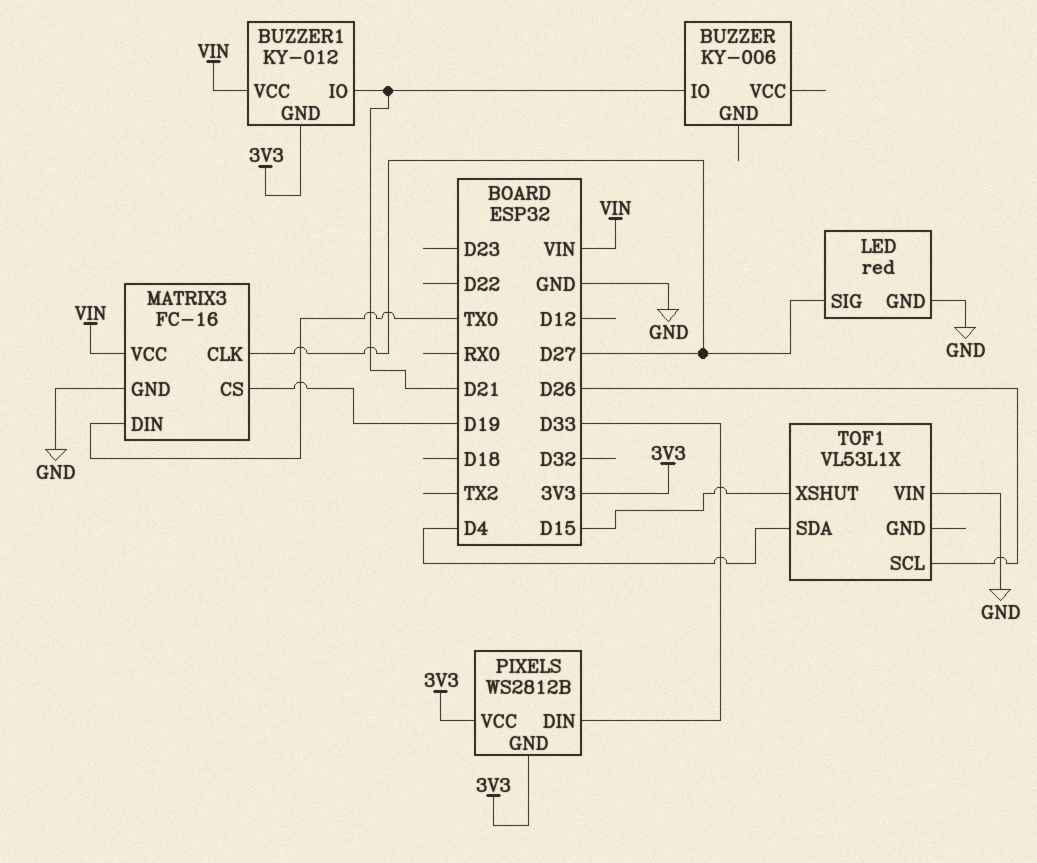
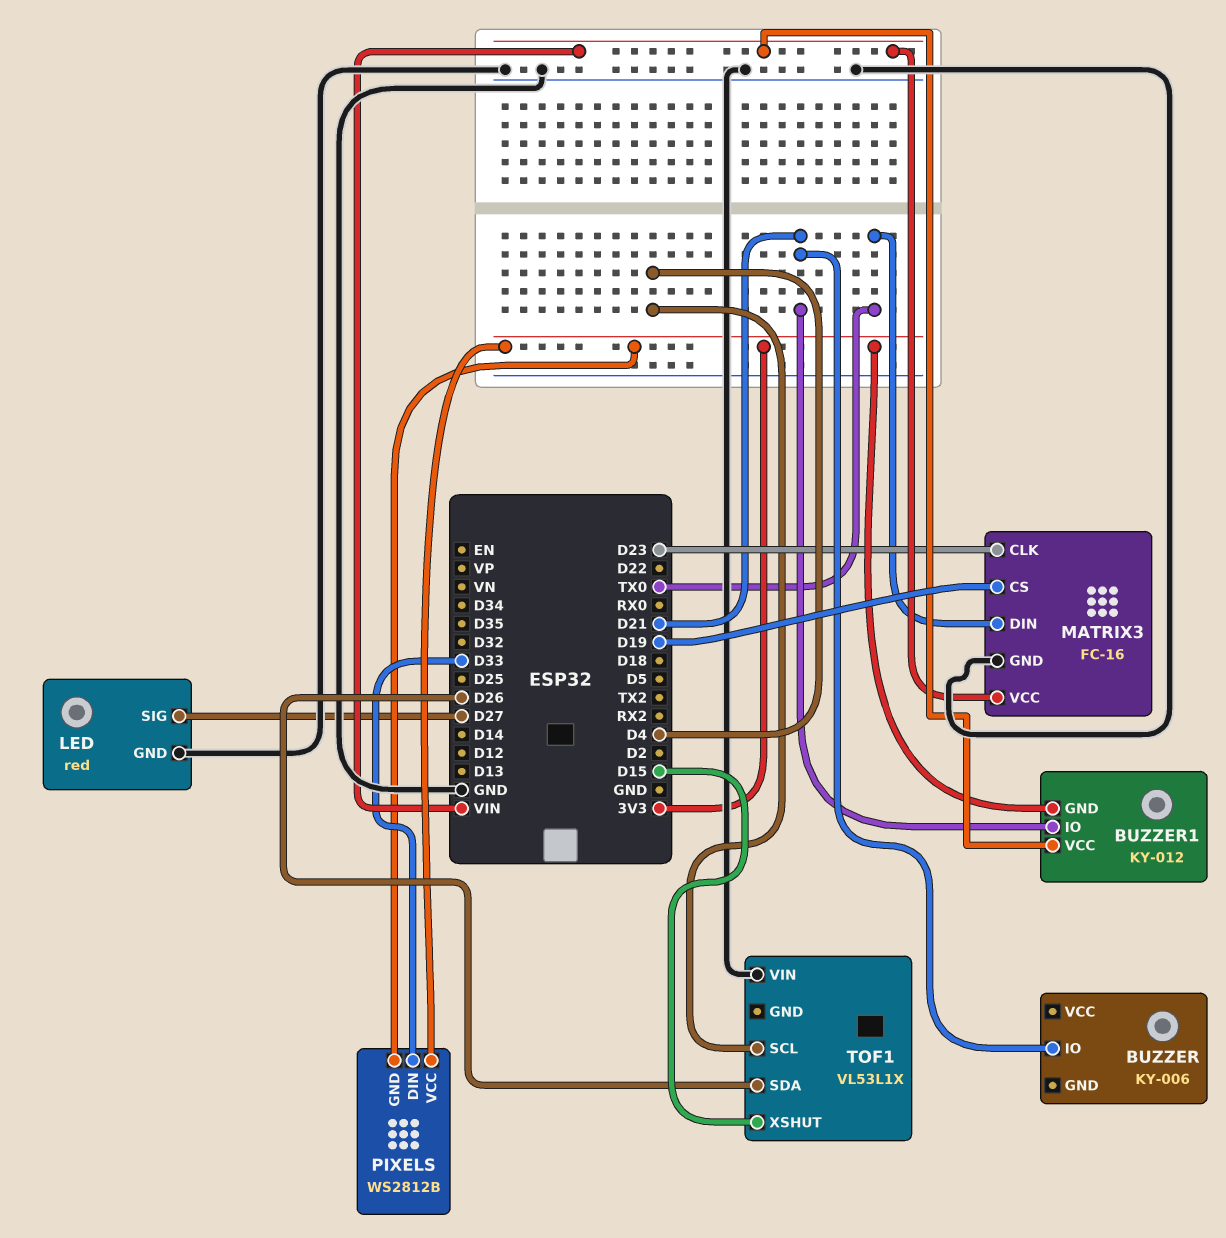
MATRIX3 pin CLK: D27 -> D23
TOF1 pin SCL: D26 -> D4
TOF1 pin SDA: D4 -> D26

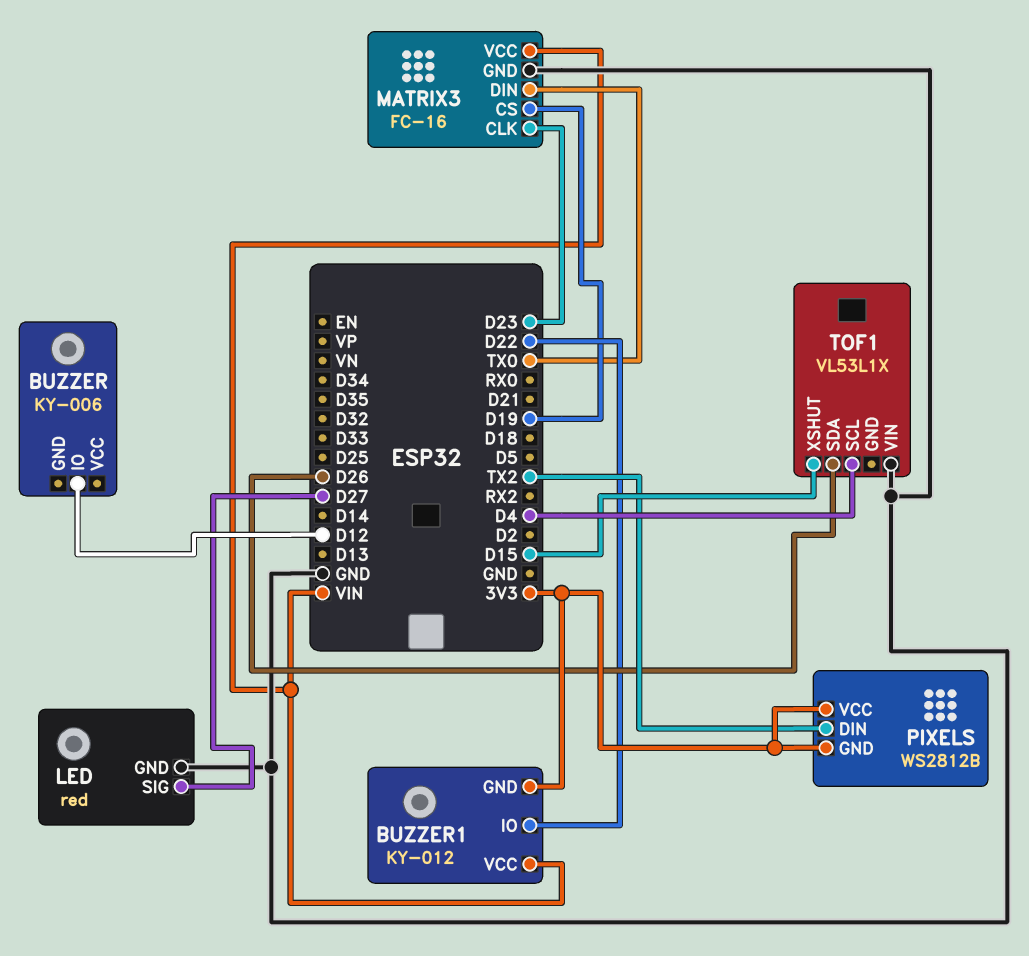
BUZZER pin IO: D21 -> D12
BUZZER1 pin IO: D21 -> D22
PIXELS pin DIN: D33 -> TX2

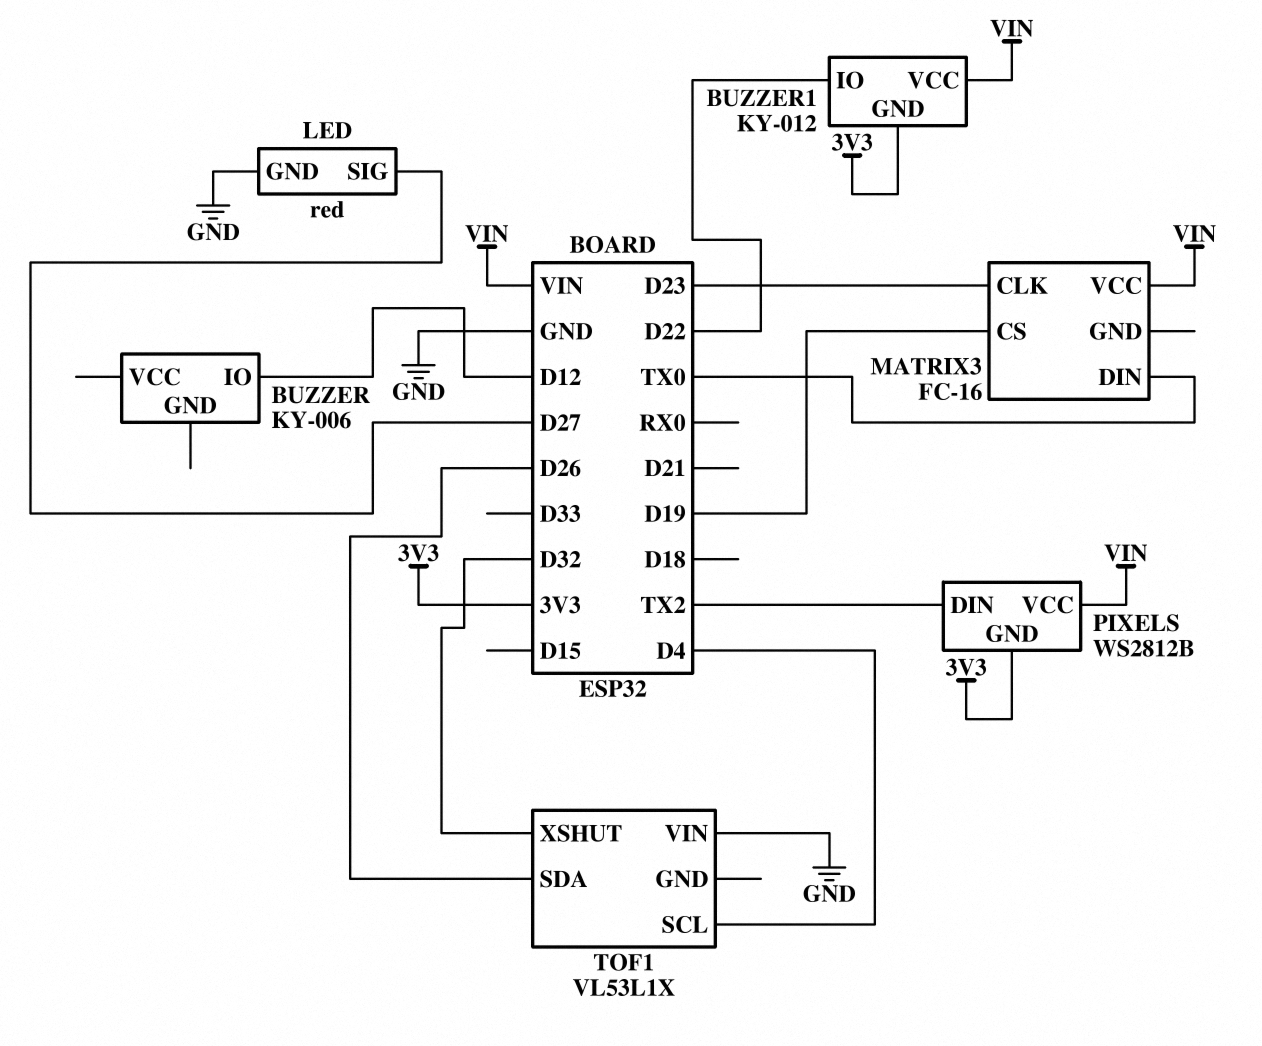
MATRIX3 pin GND: GND -> none
PIXELS pin VCC: 3V3 -> VIN
TOF1 pin XSHUT: D15 -> D32

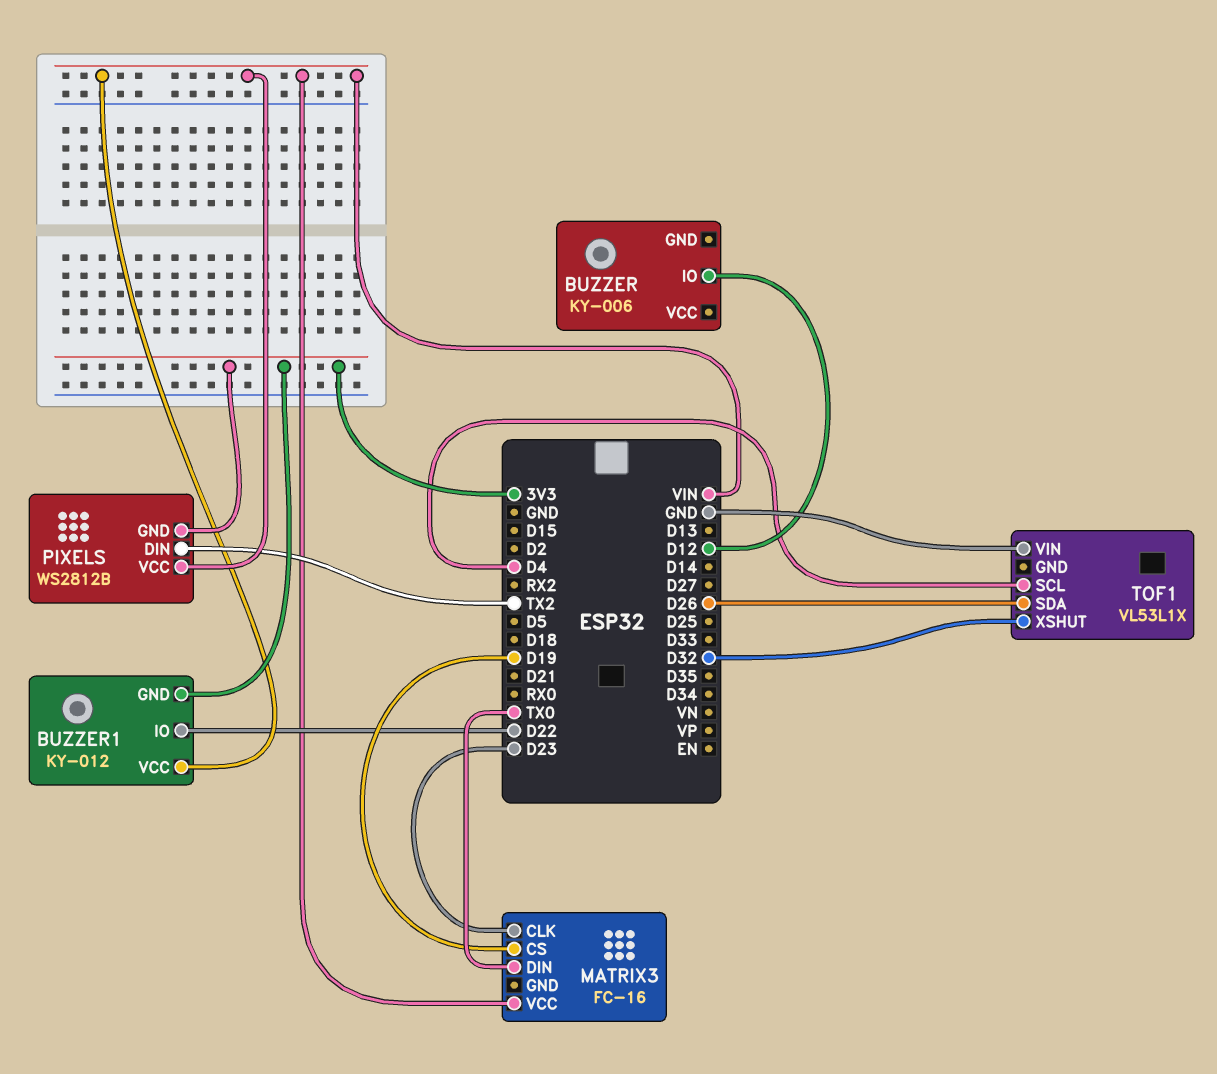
LED: red -> none
LED pin GND: GND -> none
LED pin SIG: D27 -> none

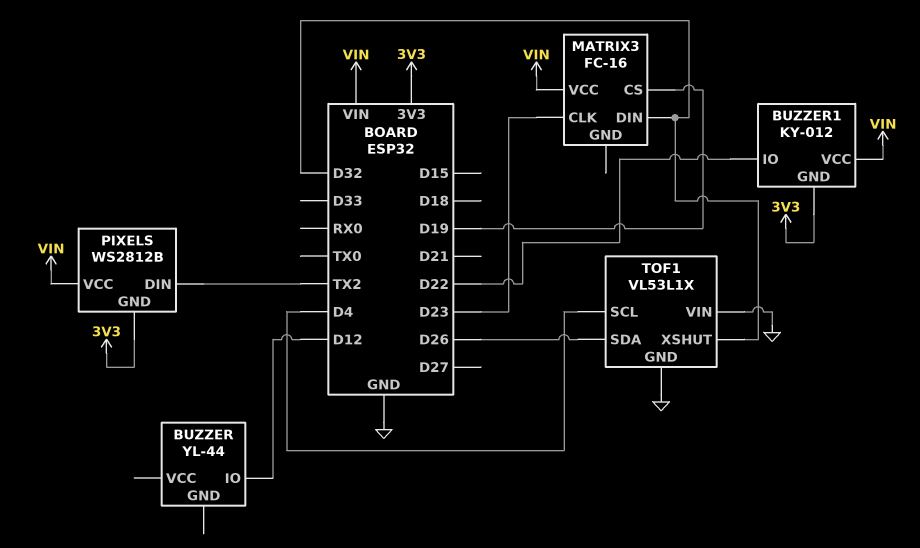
BUZZER: KY-006 -> YL-44
MATRIX3 pin DIN: TX0 -> D32
TOF1 pin GND: none -> GND

